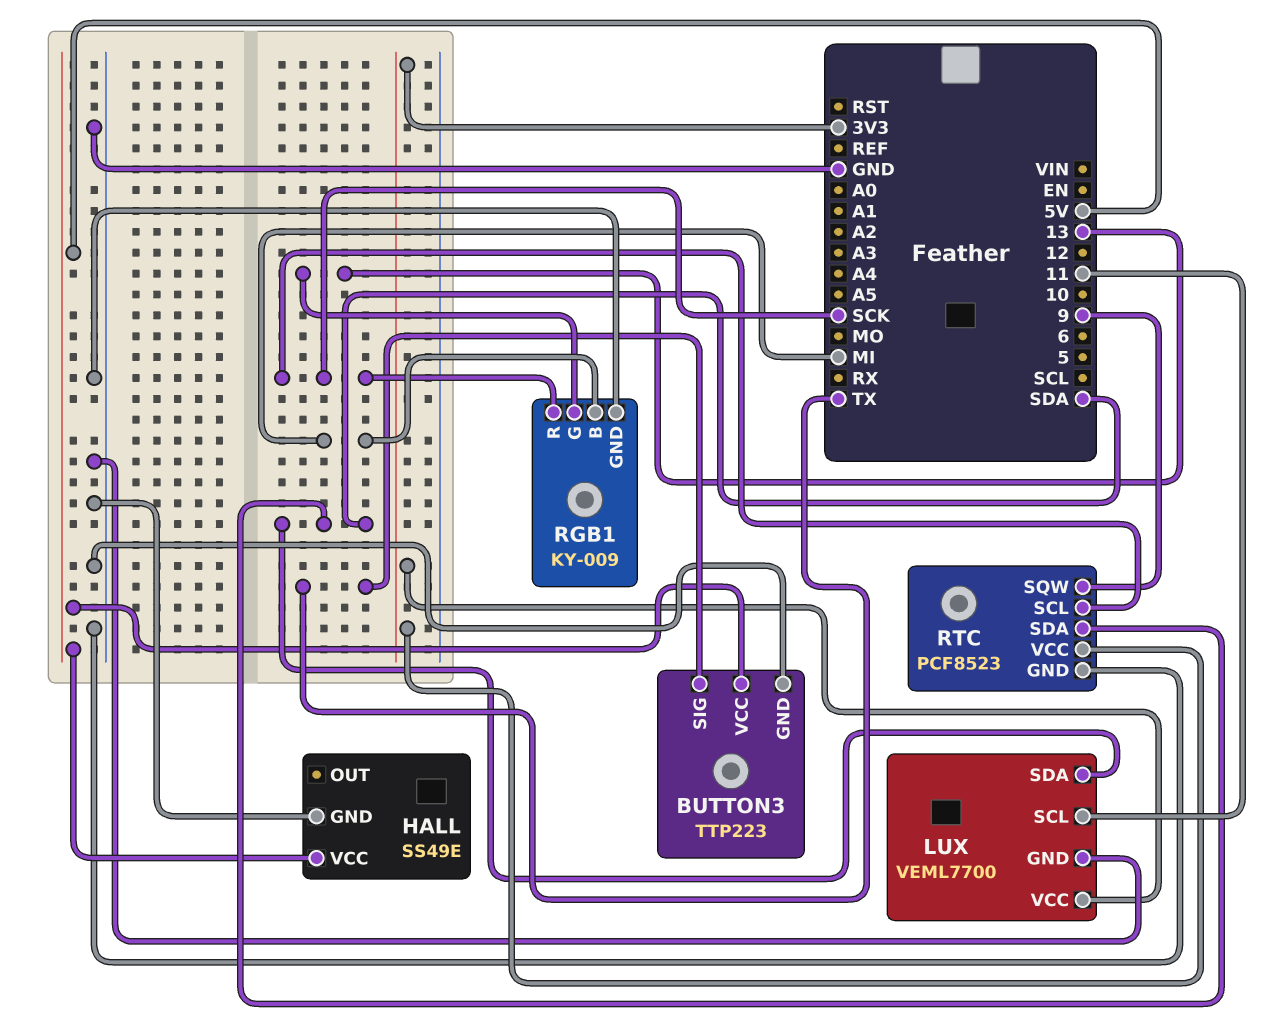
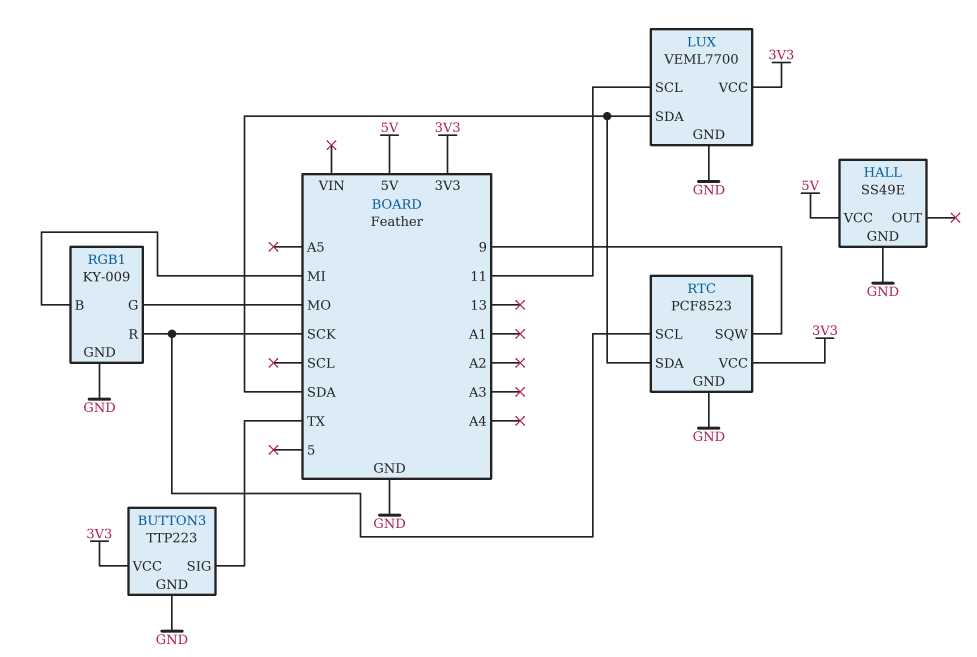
BUTTON3 pin VCC: 5V -> 3V3
RGB1 pin G: 13 -> MO

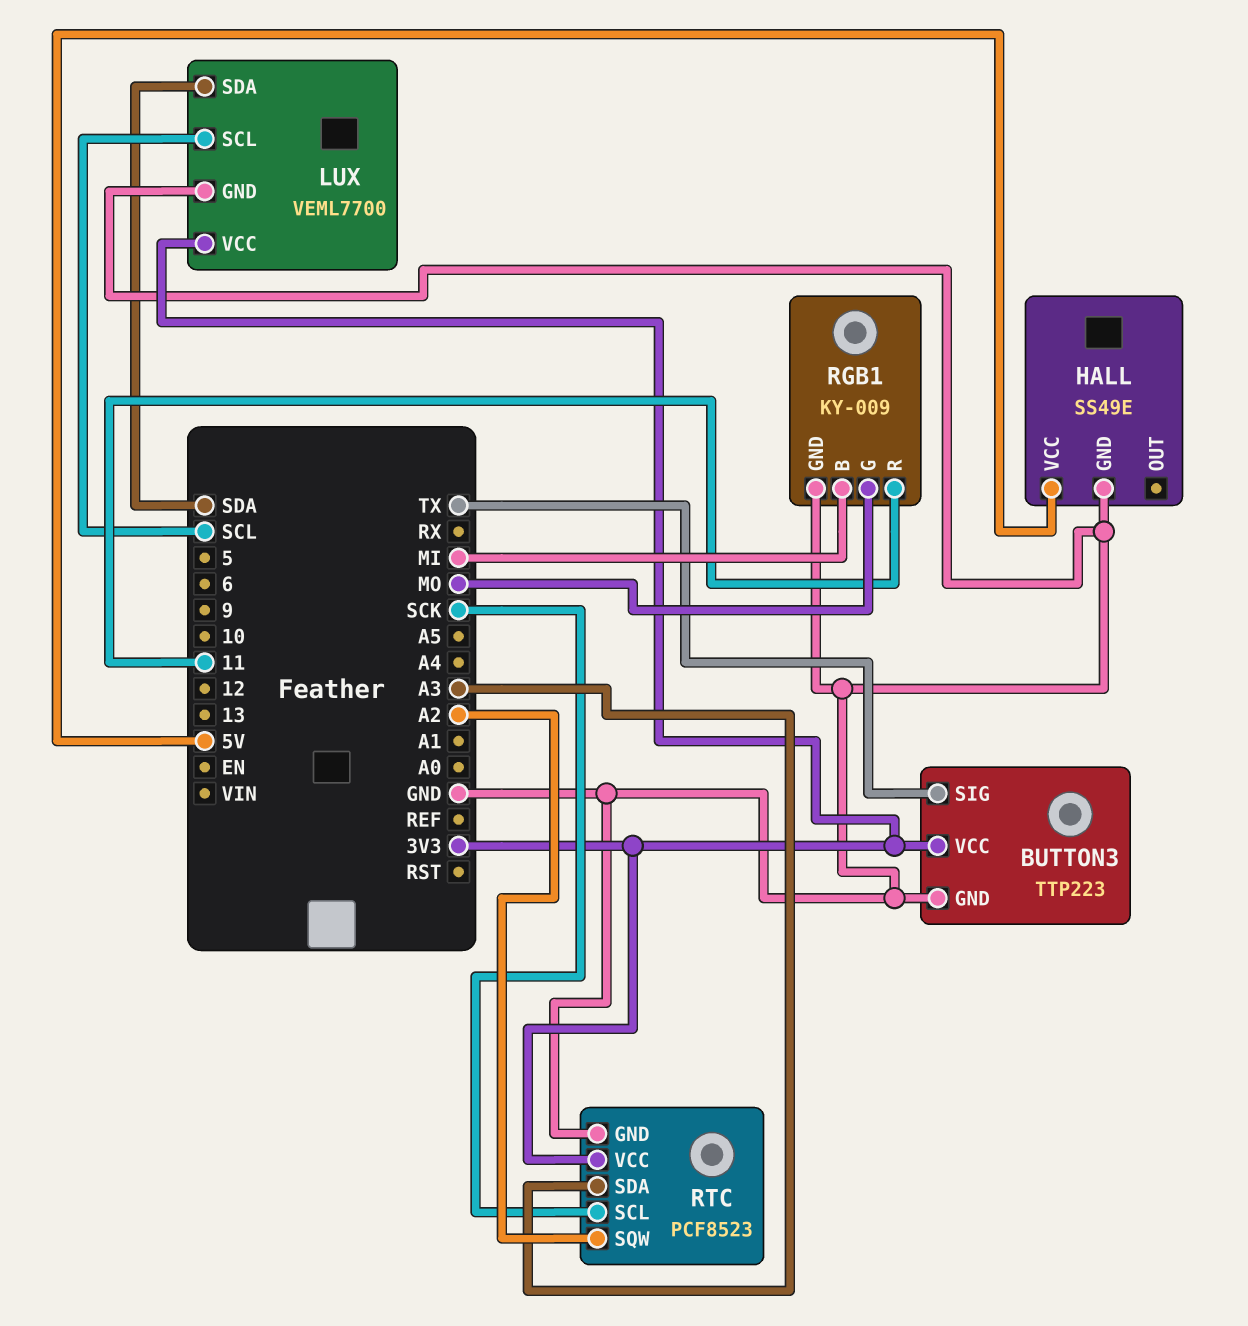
LUX pin SCL: 11 -> SCL
RGB1 pin R: SCK -> 11
RTC pin SDA: SDA -> A3
RTC pin SQW: 9 -> A2

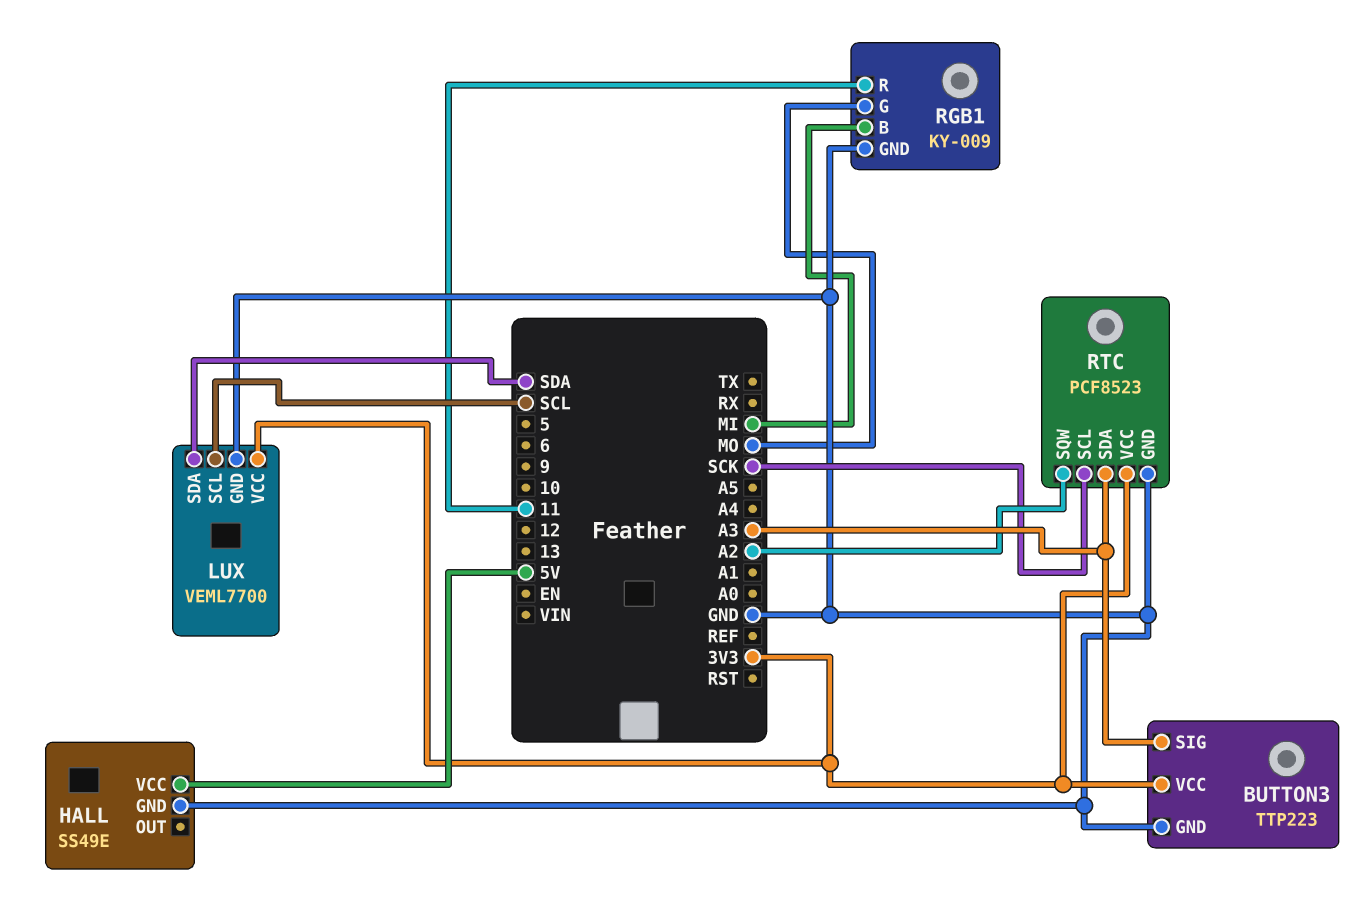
BUTTON3 pin SIG: TX -> A3

